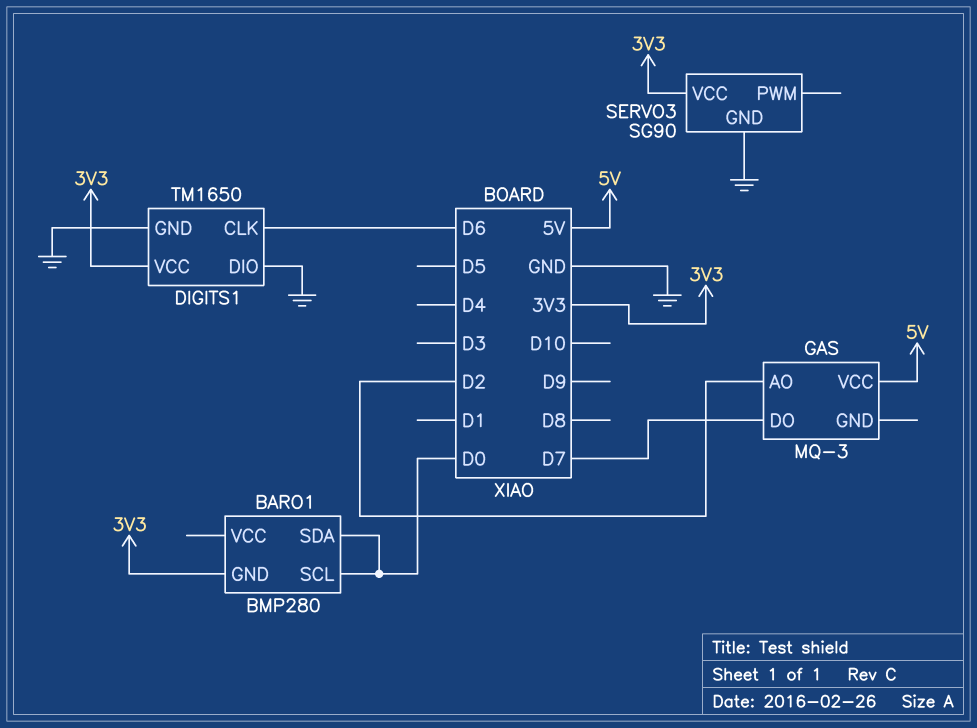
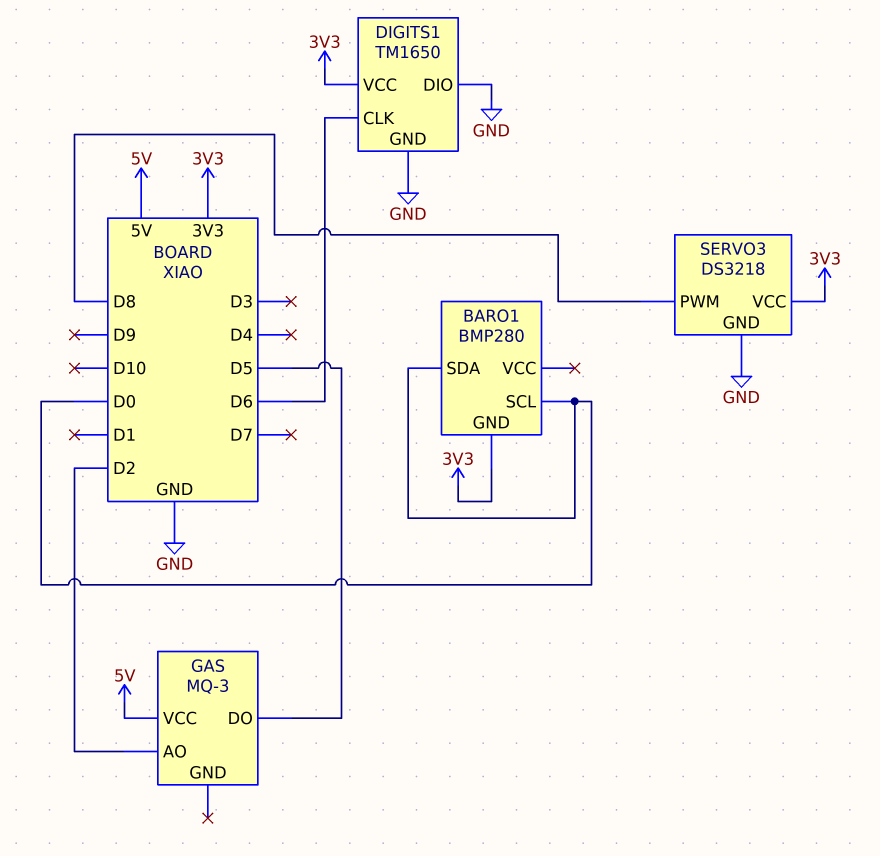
GAS pin DO: D7 -> D5
SERVO3: SG90 -> DS3218
SERVO3 pin PWM: none -> D8

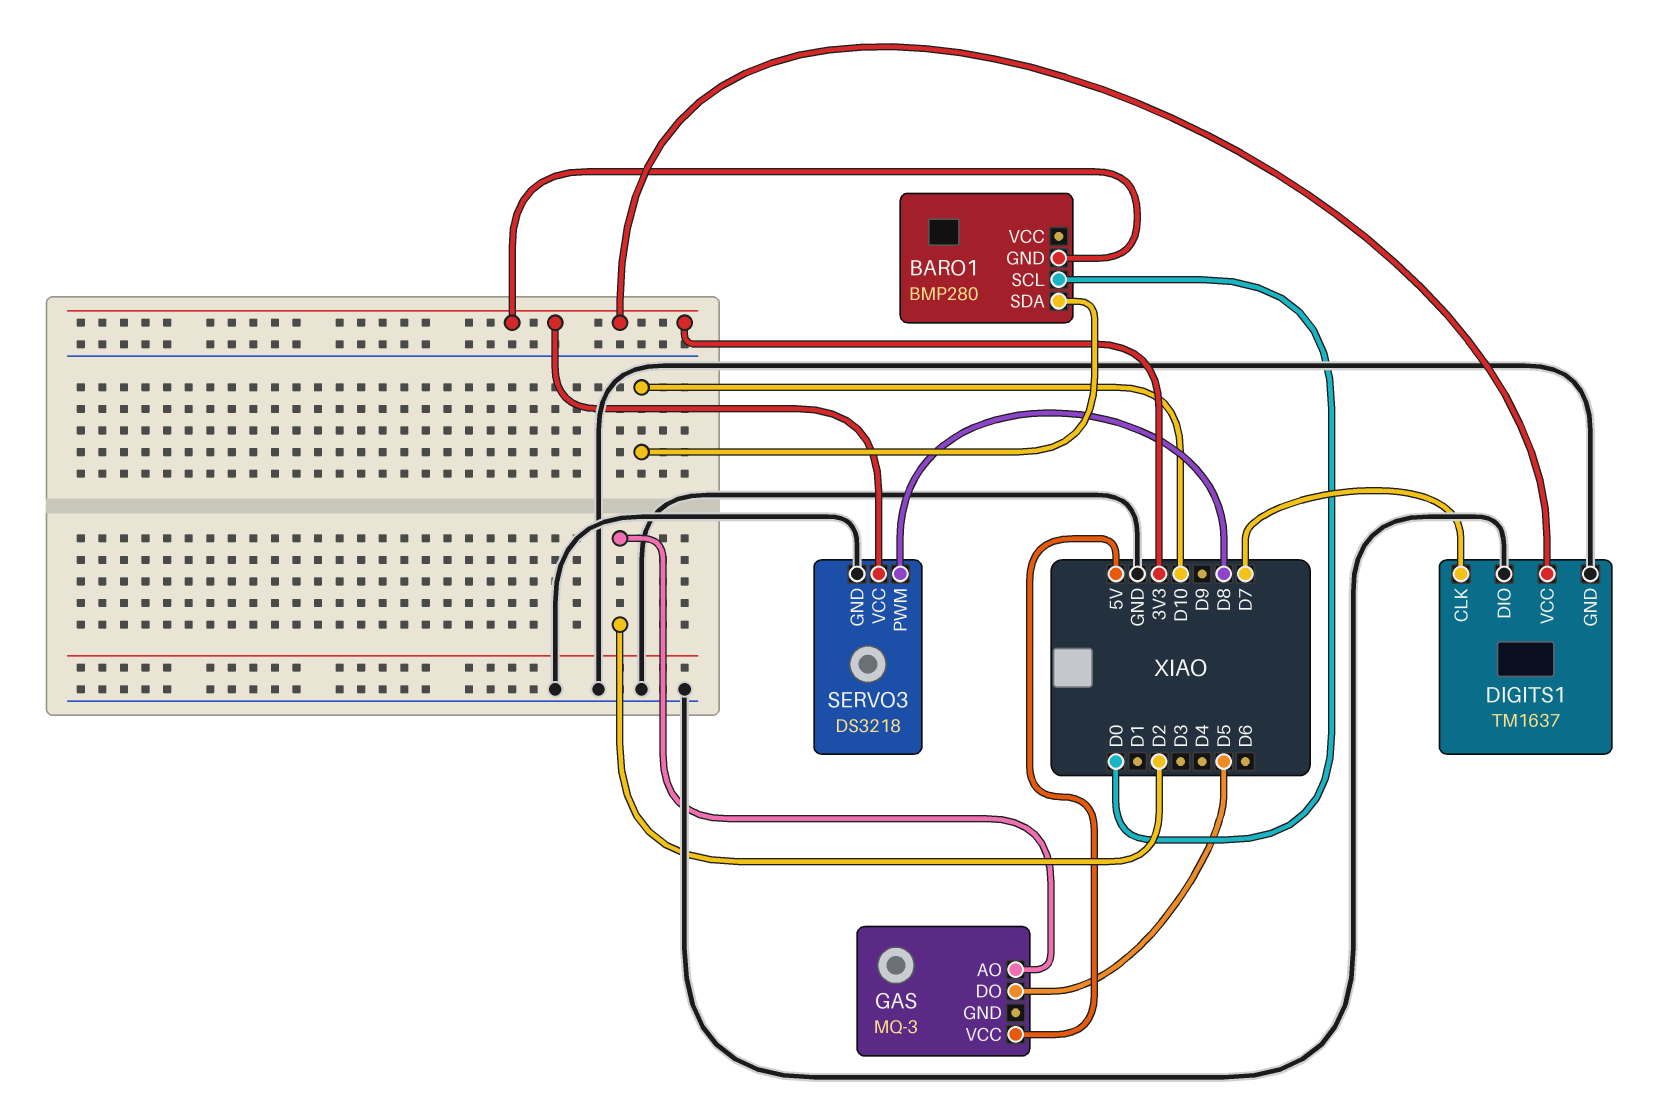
BARO1 pin SDA: D0 -> D10
DIGITS1: TM1650 -> TM1637
DIGITS1 pin CLK: D6 -> D7

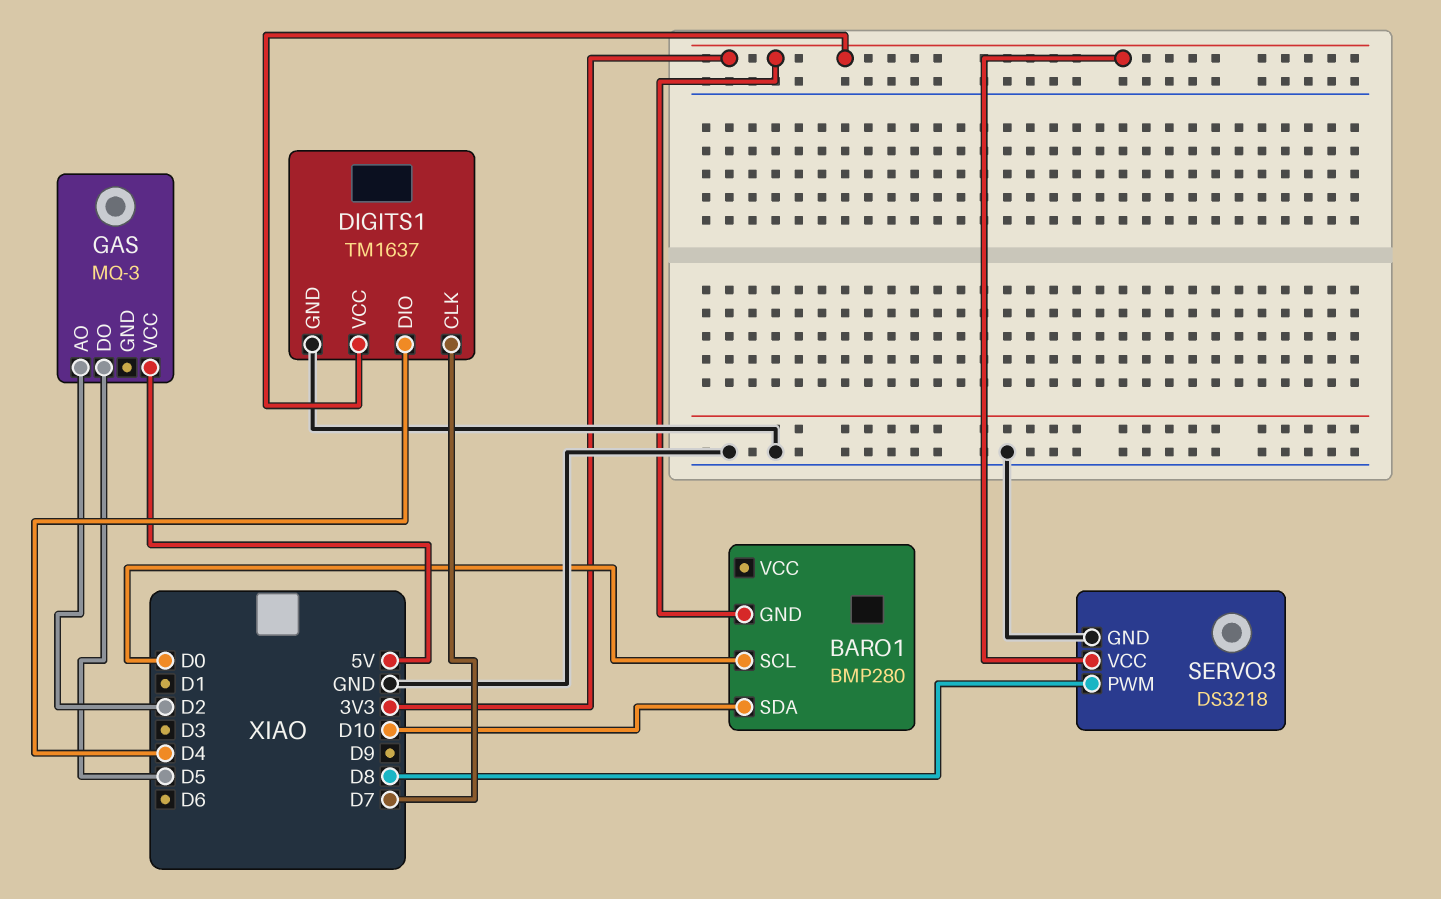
DIGITS1 pin DIO: GND -> D4

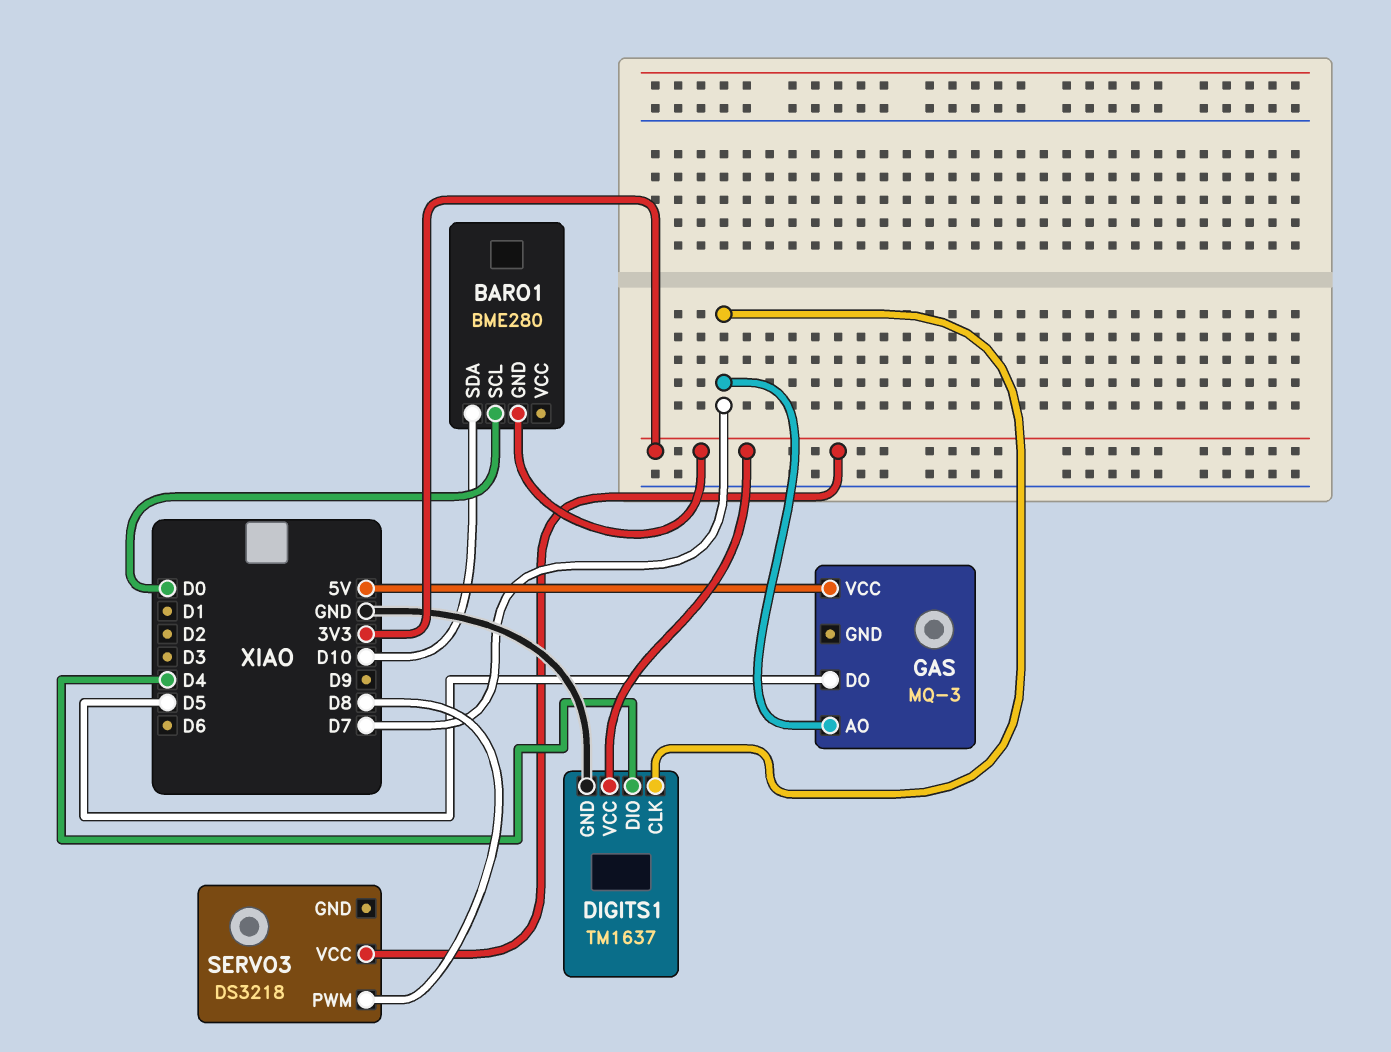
BARO1: BMP280 -> BME280
GAS pin AO: D2 -> D7
SERVO3 pin GND: GND -> none

